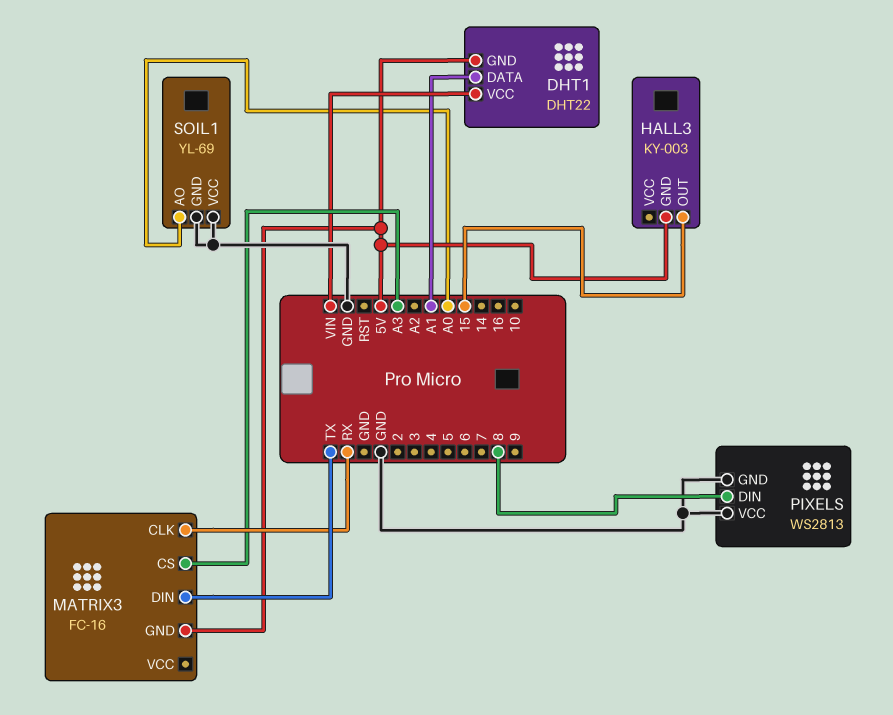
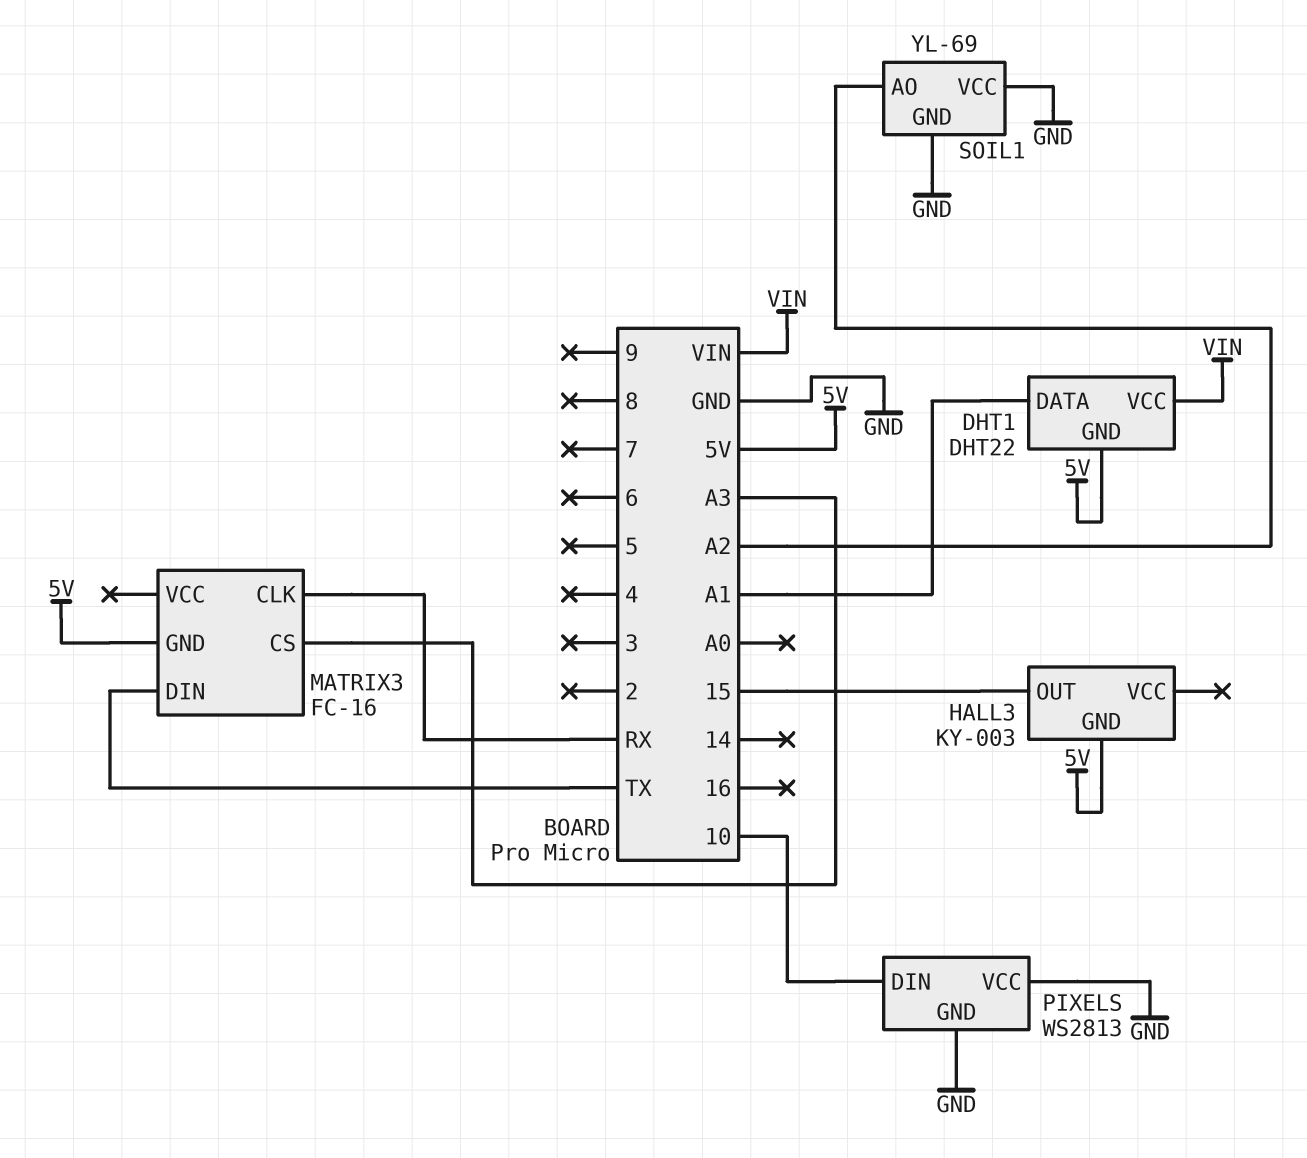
PIXELS pin DIN: 8 -> 10
SOIL1 pin AO: A0 -> A2

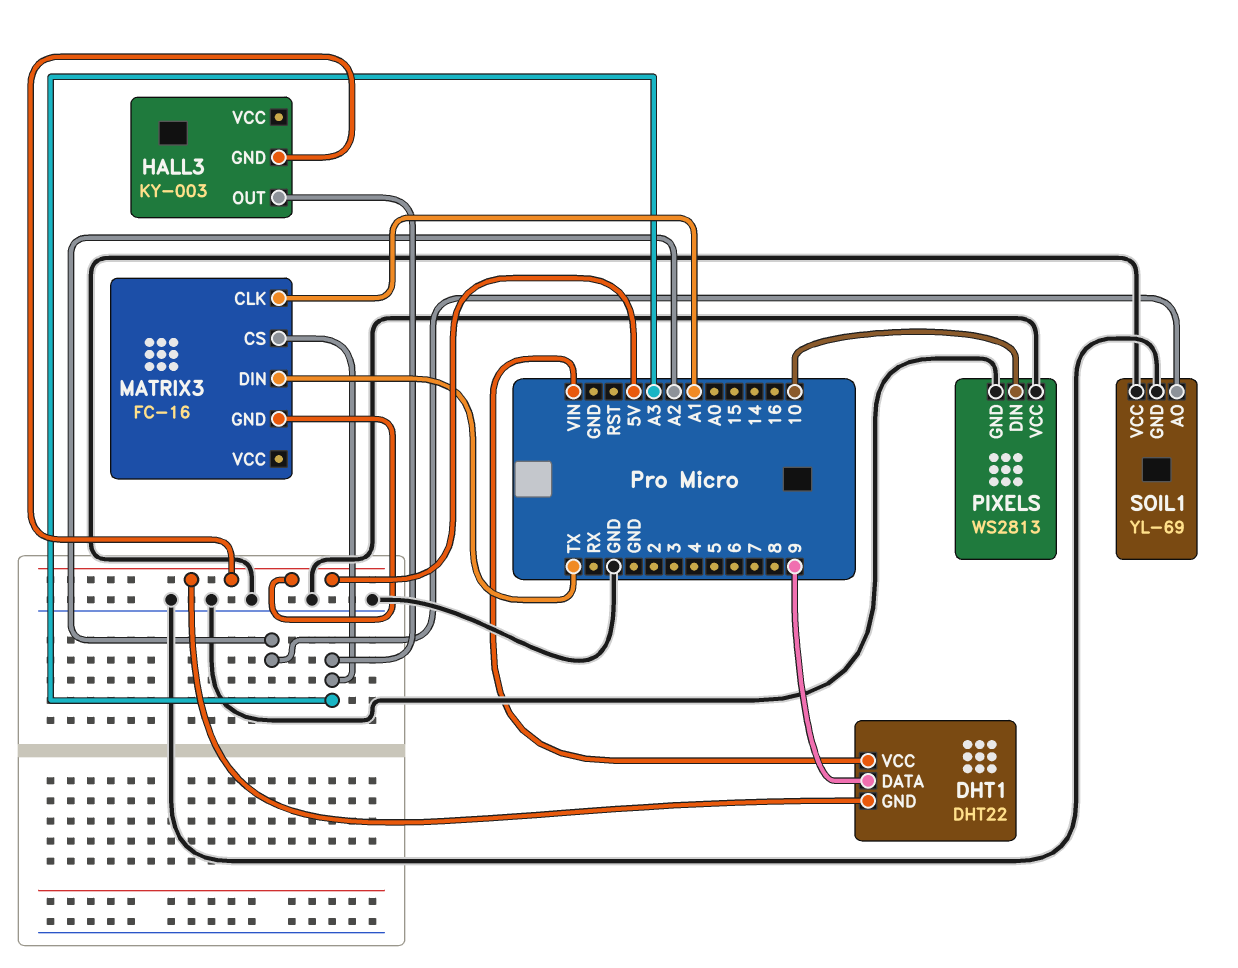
DHT1 pin DATA: A1 -> 9
HALL3 pin OUT: 15 -> A3
MATRIX3 pin CLK: RX -> A1

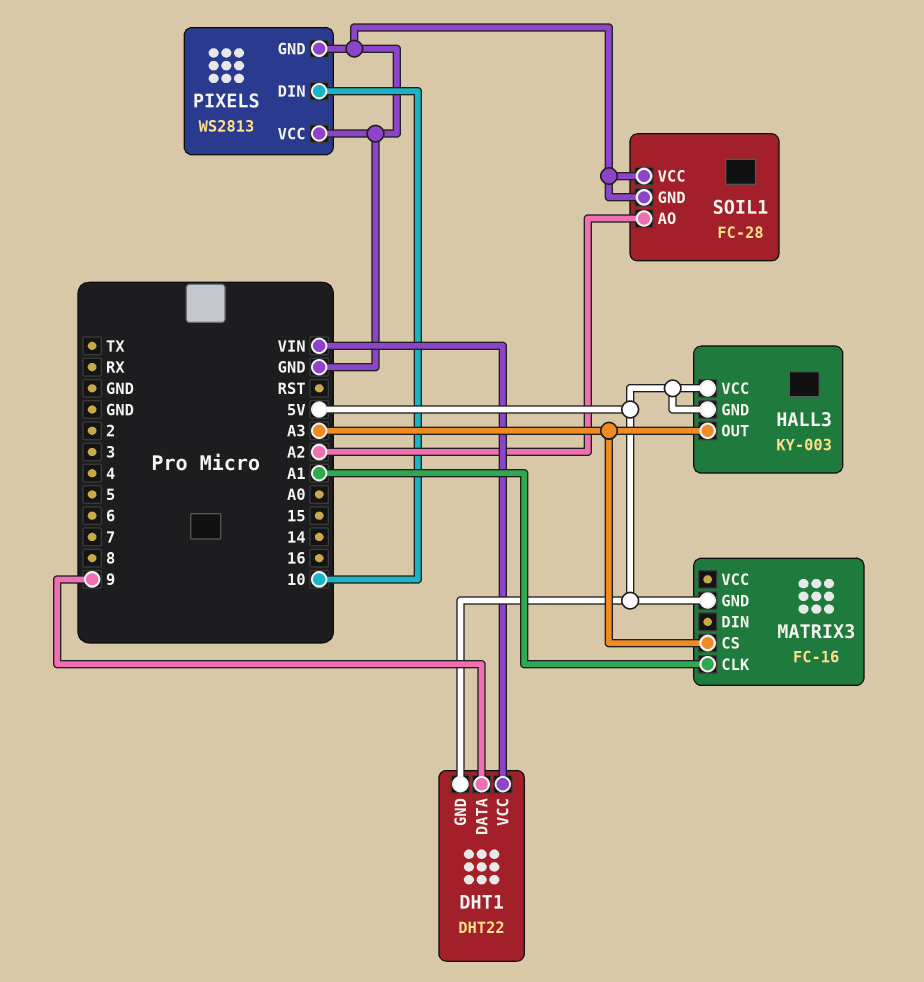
HALL3 pin VCC: none -> 5V
MATRIX3 pin DIN: TX -> none
SOIL1: YL-69 -> FC-28

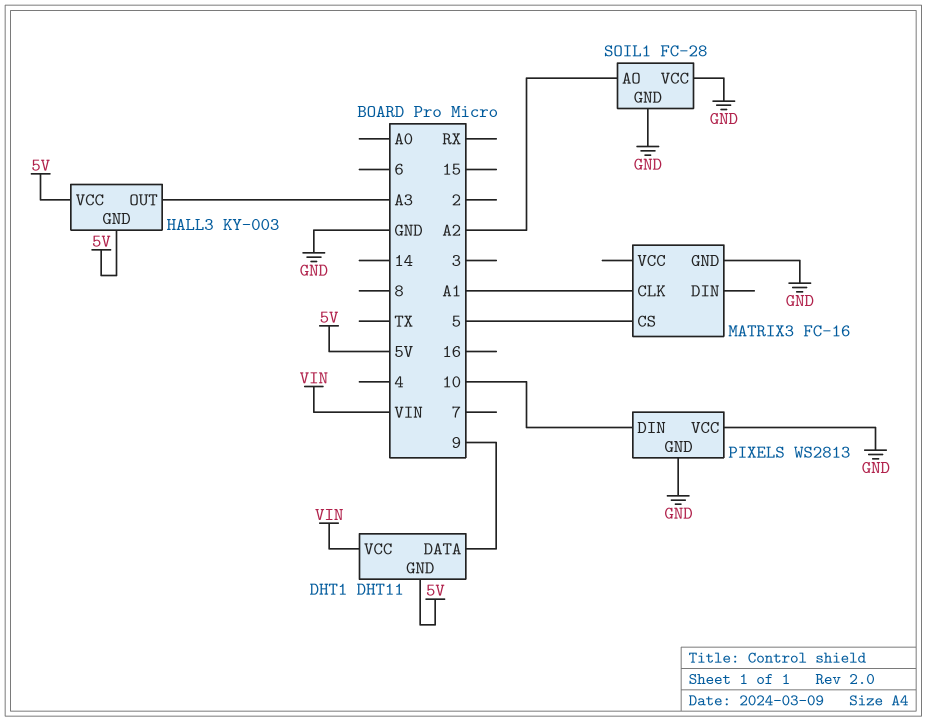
DHT1: DHT22 -> DHT11
MATRIX3 pin CS: A3 -> 5
MATRIX3 pin GND: 5V -> GND

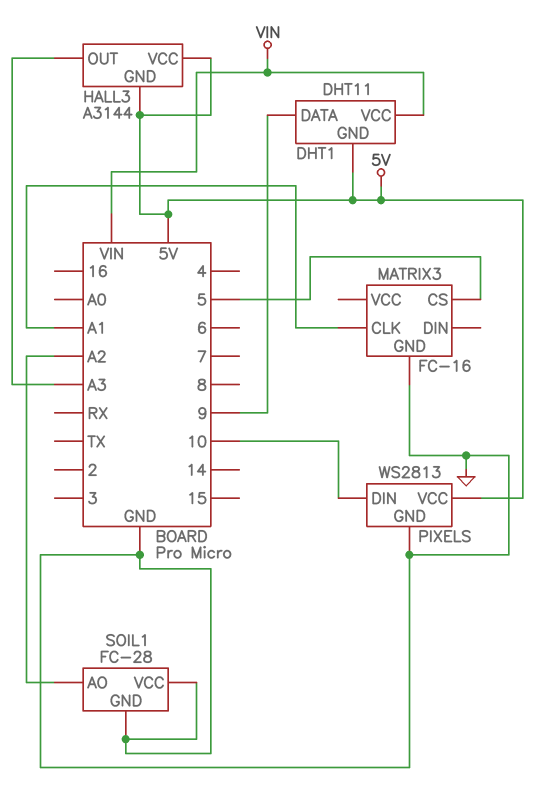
HALL3: KY-003 -> A3144
PIXELS pin VCC: GND -> 5V

